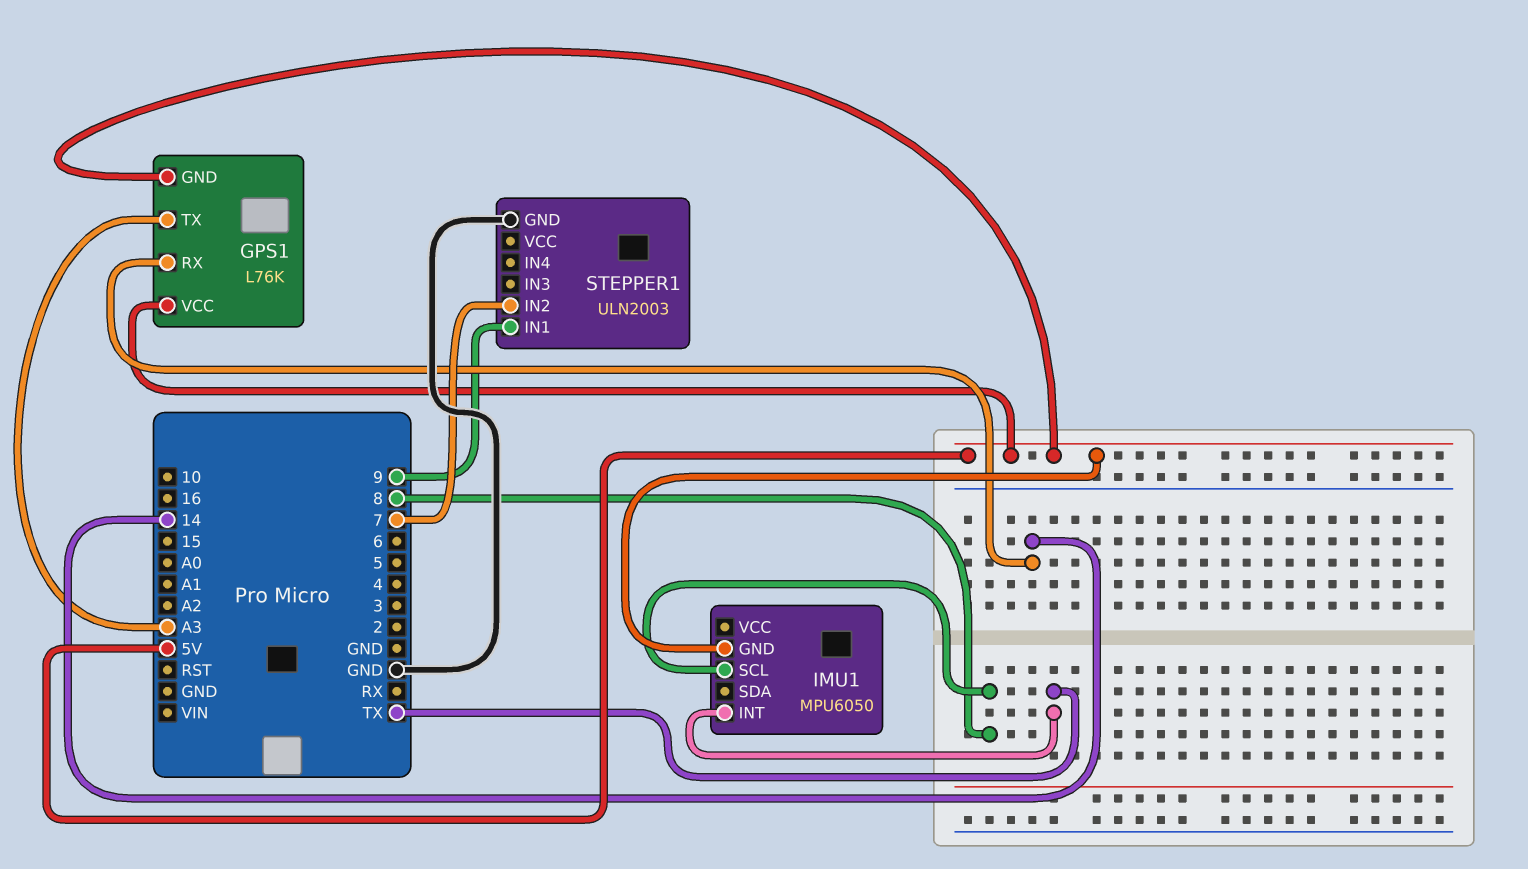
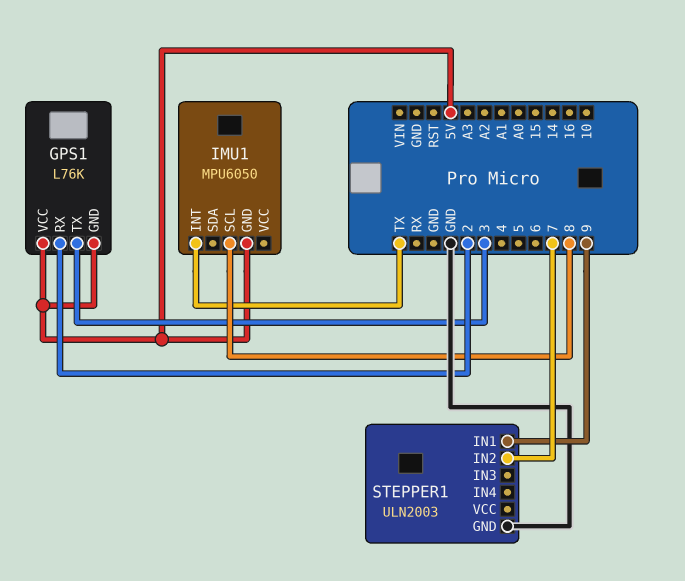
GPS1 pin RX: 14 -> 2
GPS1 pin TX: A3 -> 3

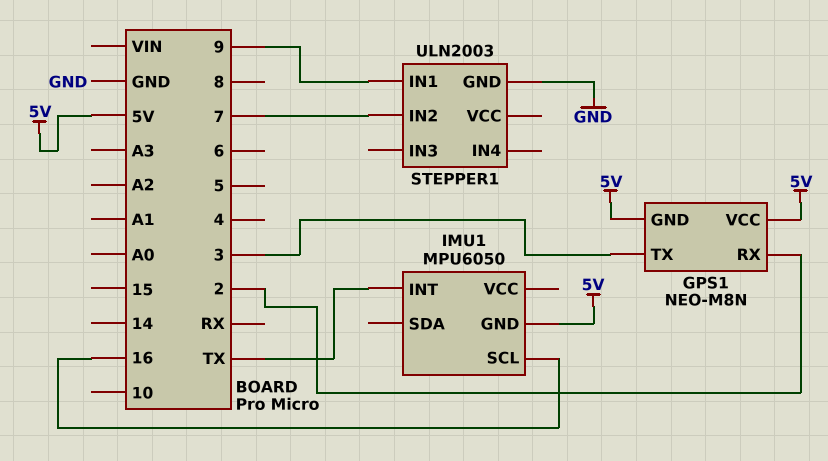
GPS1: L76K -> NEO-M8N
IMU1 pin SCL: 8 -> 16

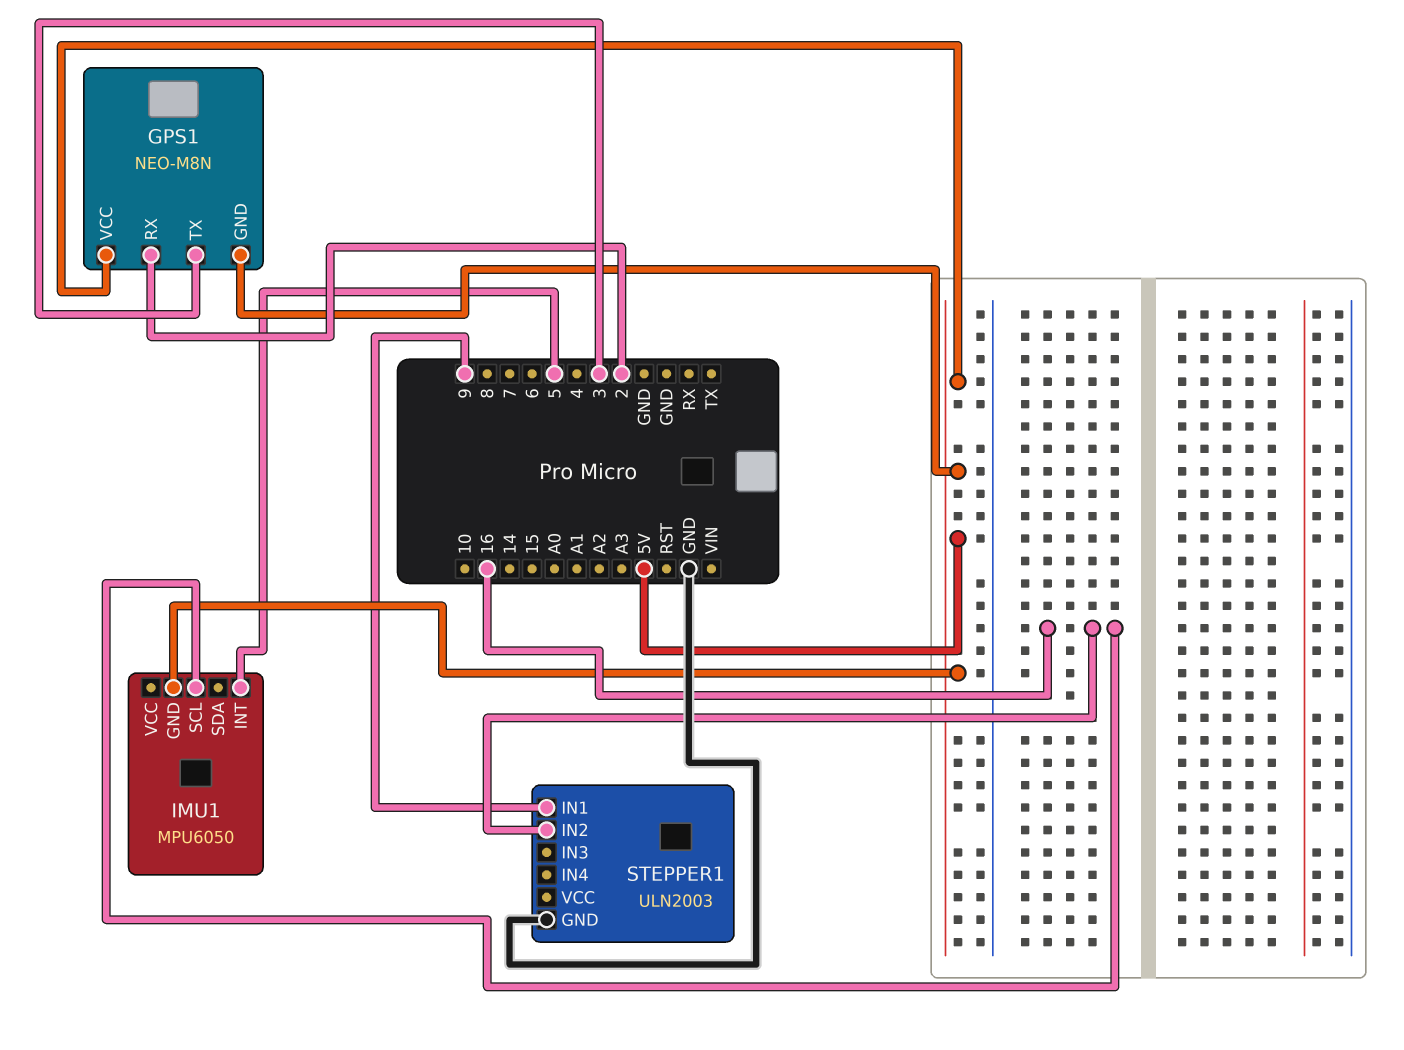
IMU1 pin INT: TX -> 5
STEPPER1 pin IN2: 7 -> 16

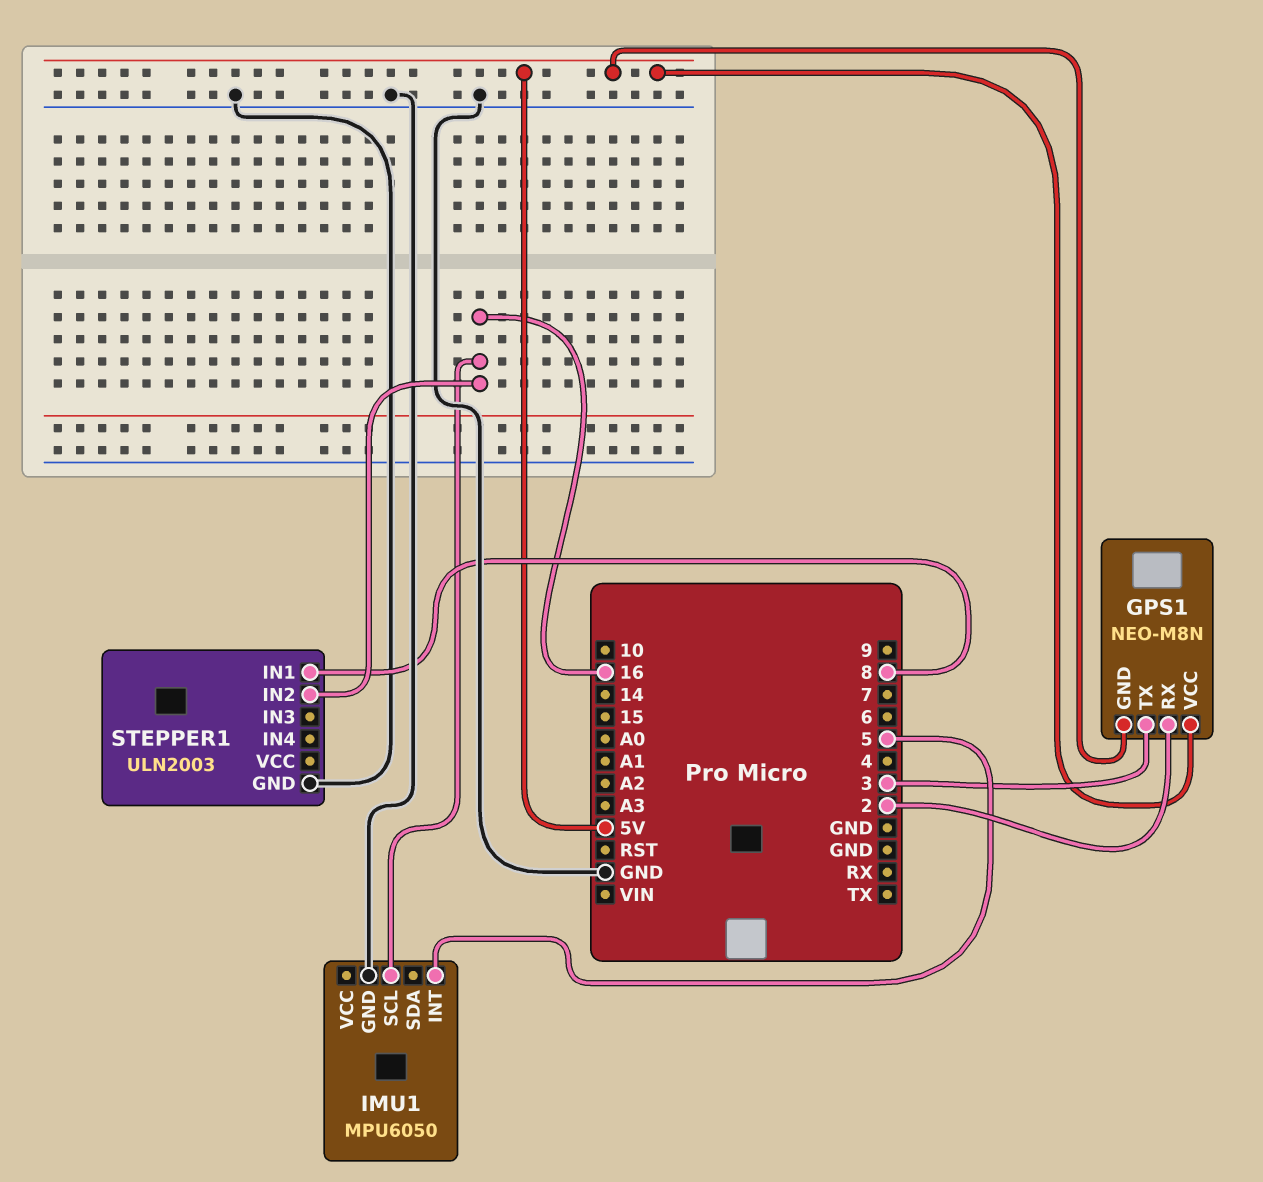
IMU1 pin GND: 5V -> GND
STEPPER1 pin IN1: 9 -> 8

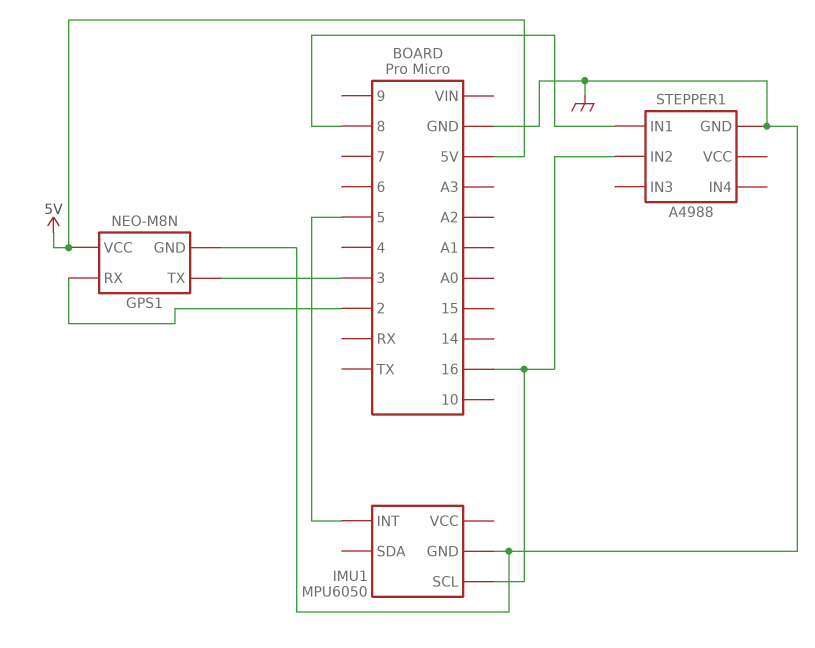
GPS1 pin GND: 5V -> GND
STEPPER1: ULN2003 -> A4988

